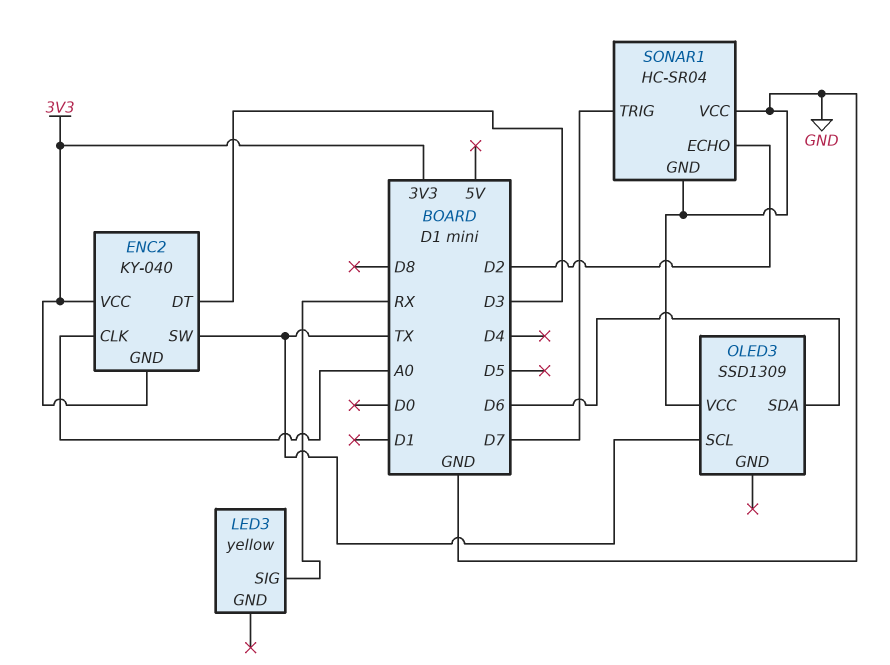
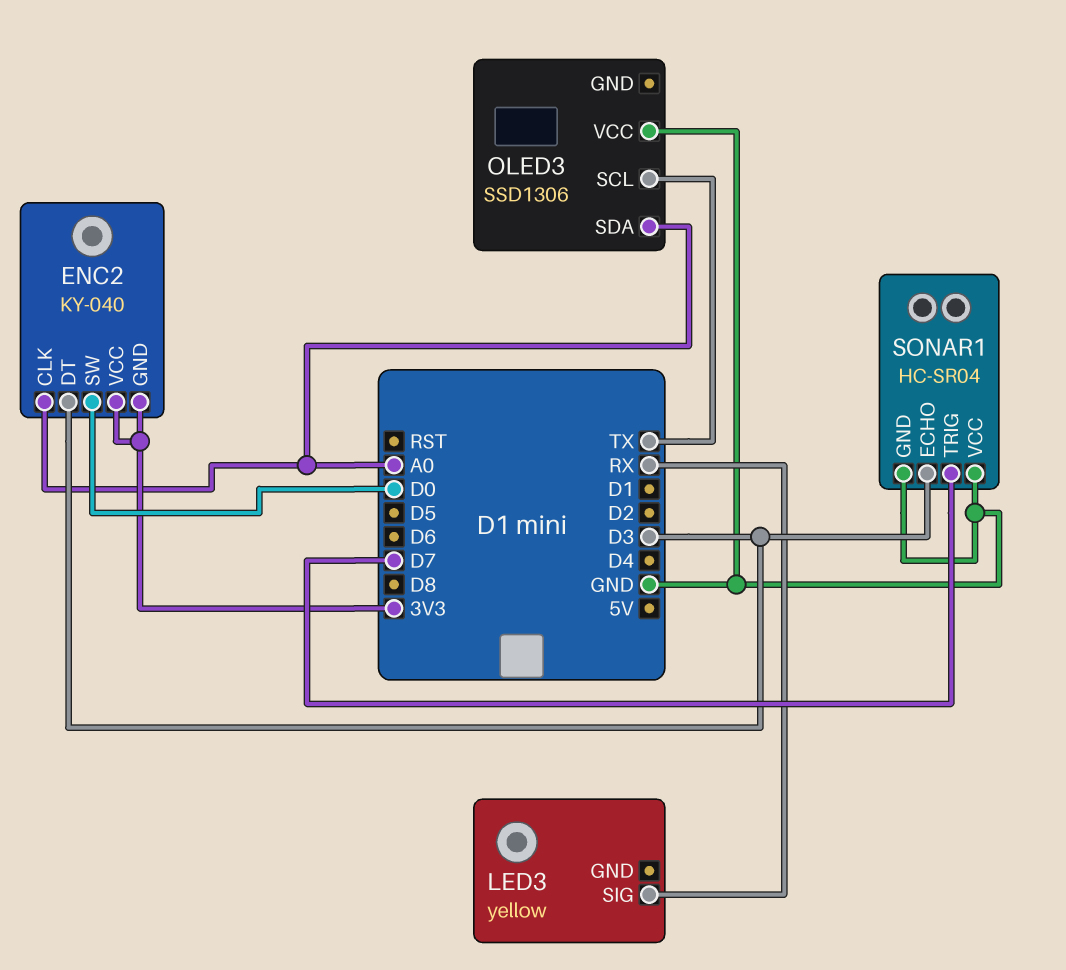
ENC2 pin SW: TX -> D0
OLED3: SSD1309 -> SSD1306
OLED3 pin SDA: D6 -> A0
SONAR1 pin ECHO: D2 -> D3

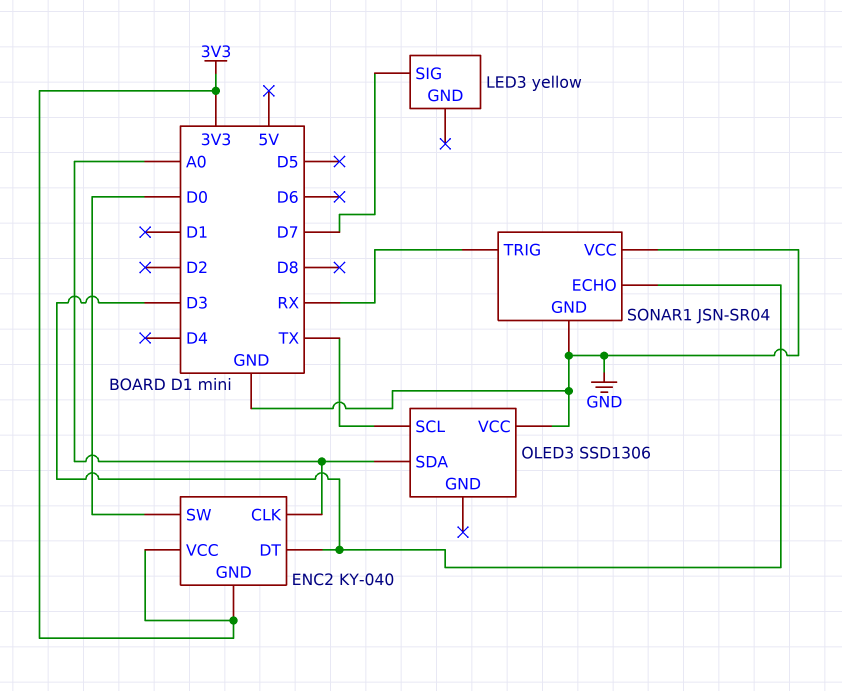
LED3 pin SIG: RX -> D7
SONAR1: HC-SR04 -> JSN-SR04
SONAR1 pin TRIG: D7 -> RX

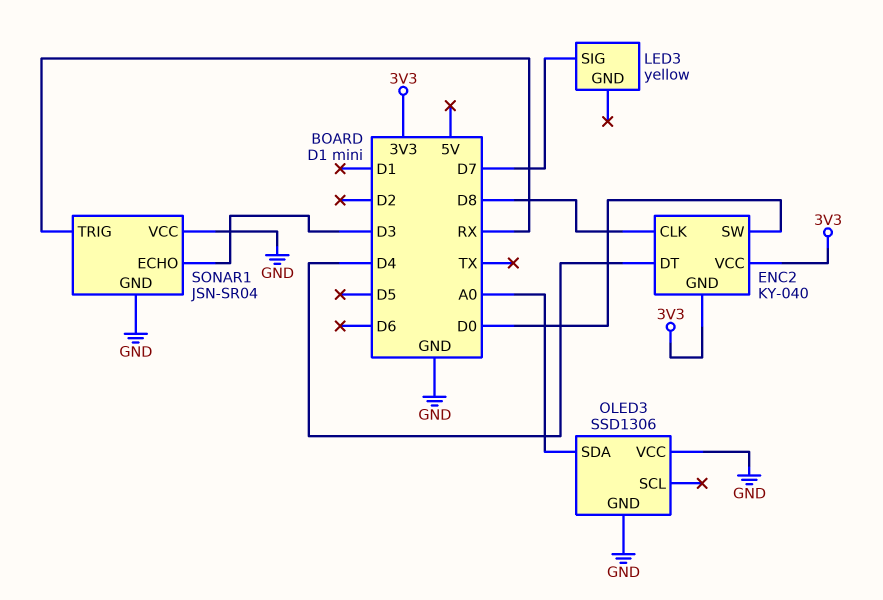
ENC2 pin CLK: A0 -> D8
ENC2 pin DT: D3 -> D4
OLED3 pin GND: none -> GND
OLED3 pin SCL: TX -> none

